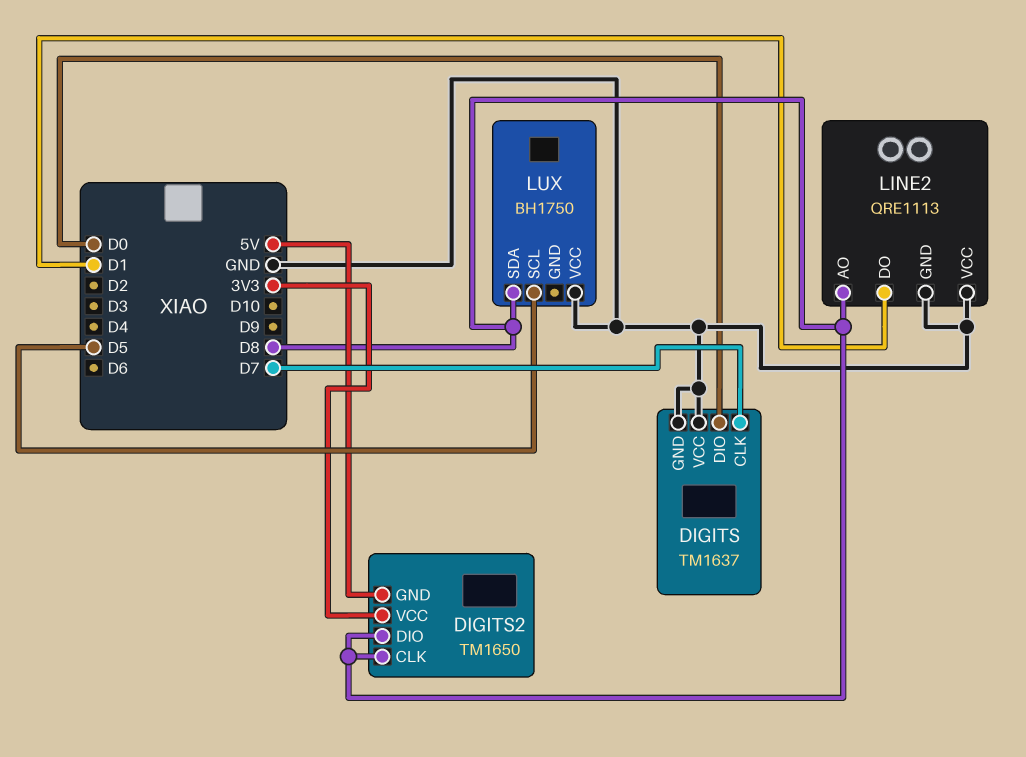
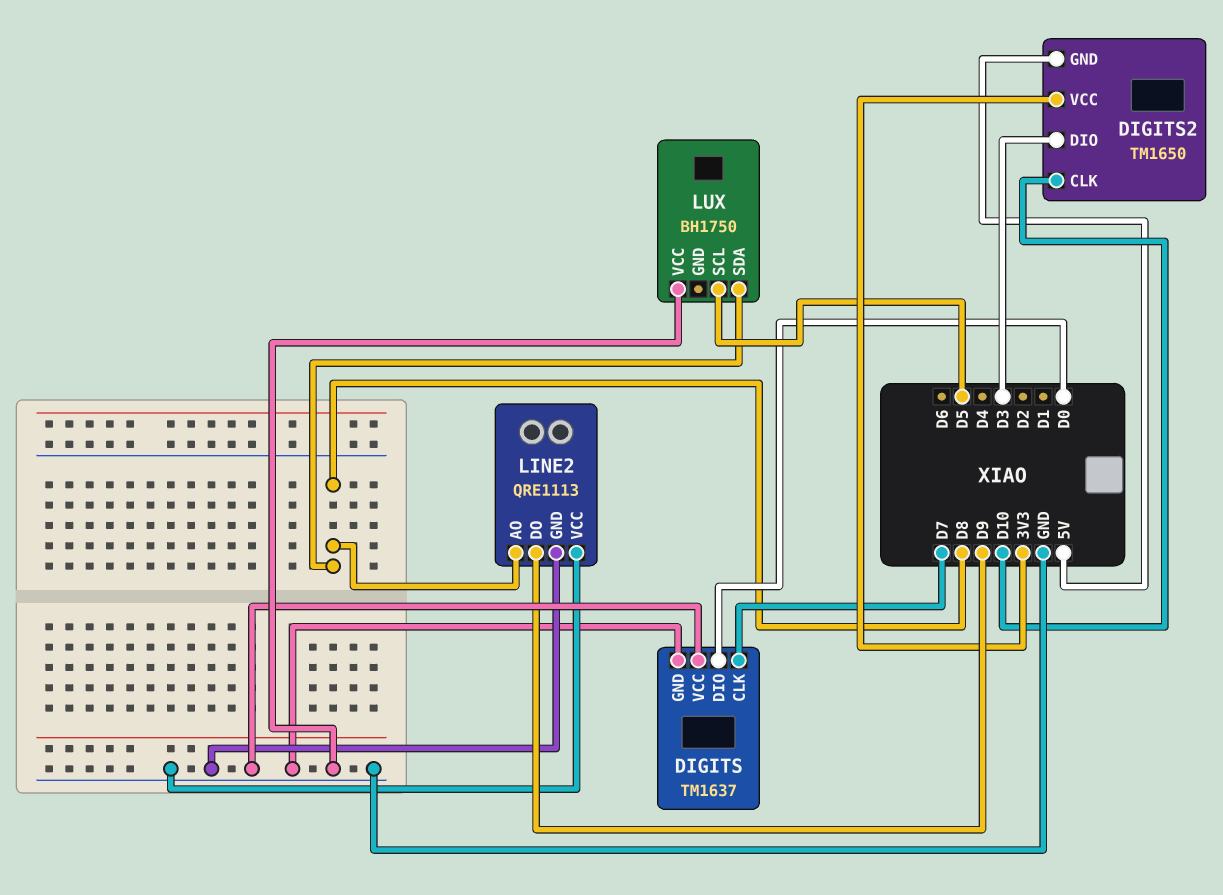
DIGITS2 pin CLK: D8 -> D10
DIGITS2 pin DIO: D8 -> D3
LINE2 pin DO: D1 -> D9

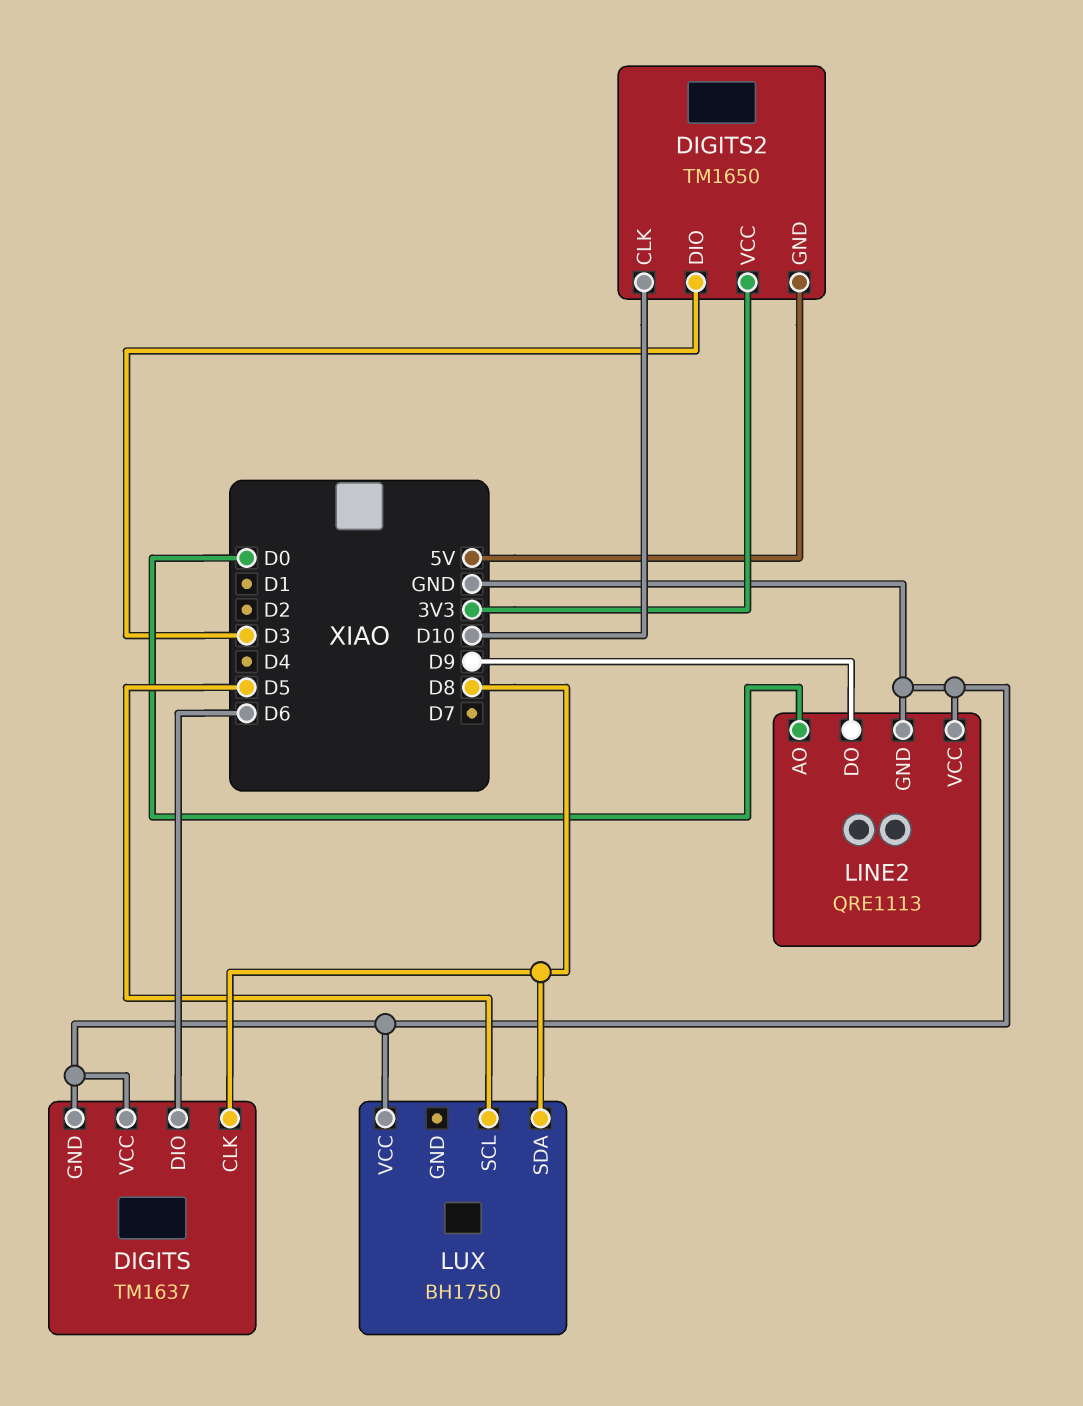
DIGITS pin CLK: D7 -> D8
DIGITS pin DIO: D0 -> D6
LINE2 pin AO: D8 -> D0

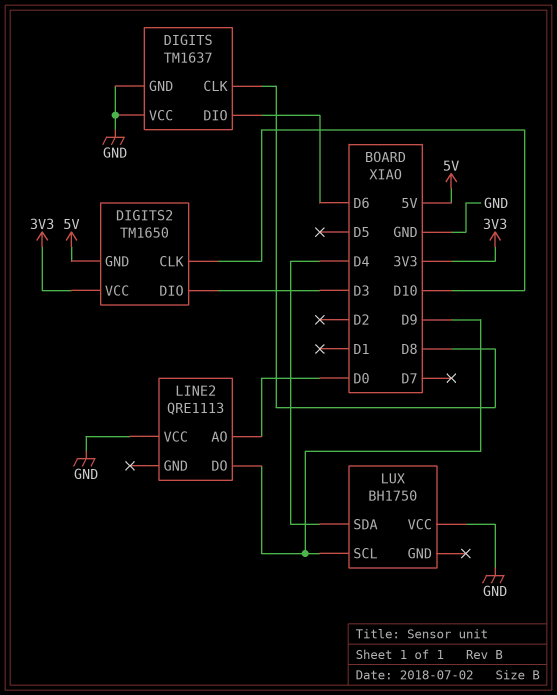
LINE2 pin GND: GND -> none
LUX pin SCL: D5 -> D9
LUX pin SDA: D8 -> D4

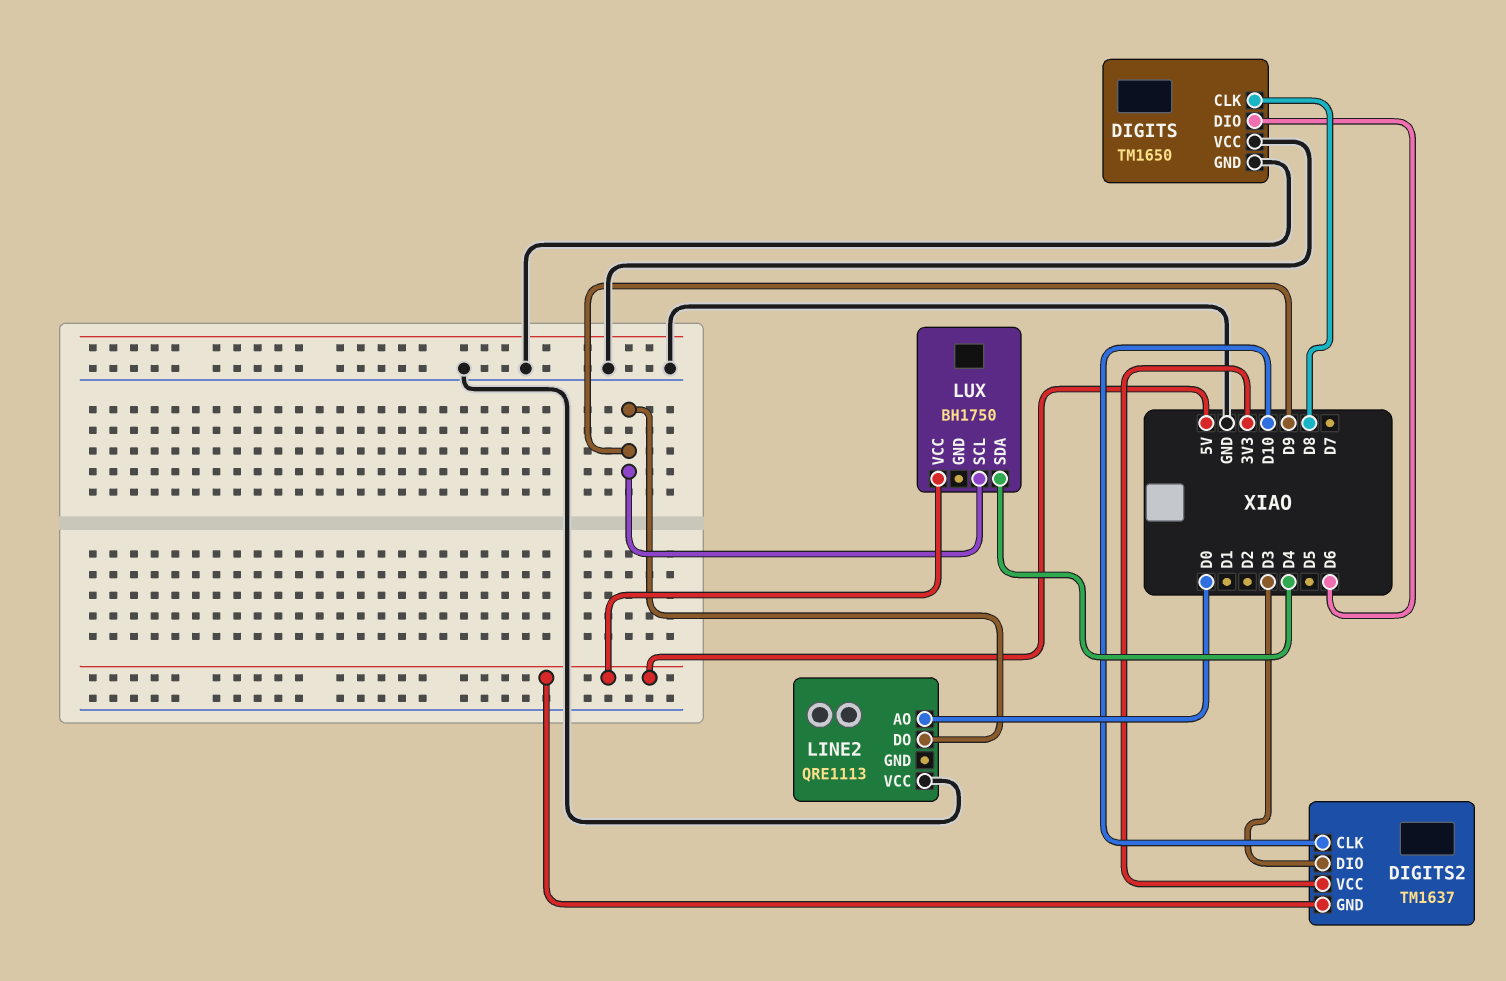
DIGITS: TM1637 -> TM1650
DIGITS2: TM1650 -> TM1637
LUX pin VCC: GND -> 5V

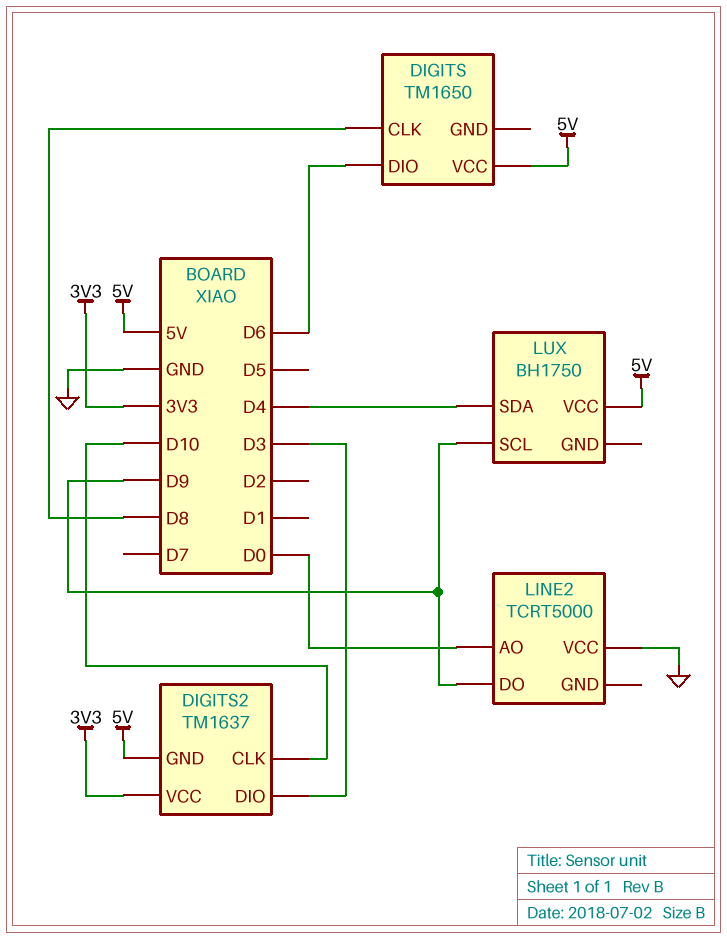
DIGITS pin GND: GND -> none
DIGITS pin VCC: GND -> 5V
LINE2: QRE1113 -> TCRT5000

